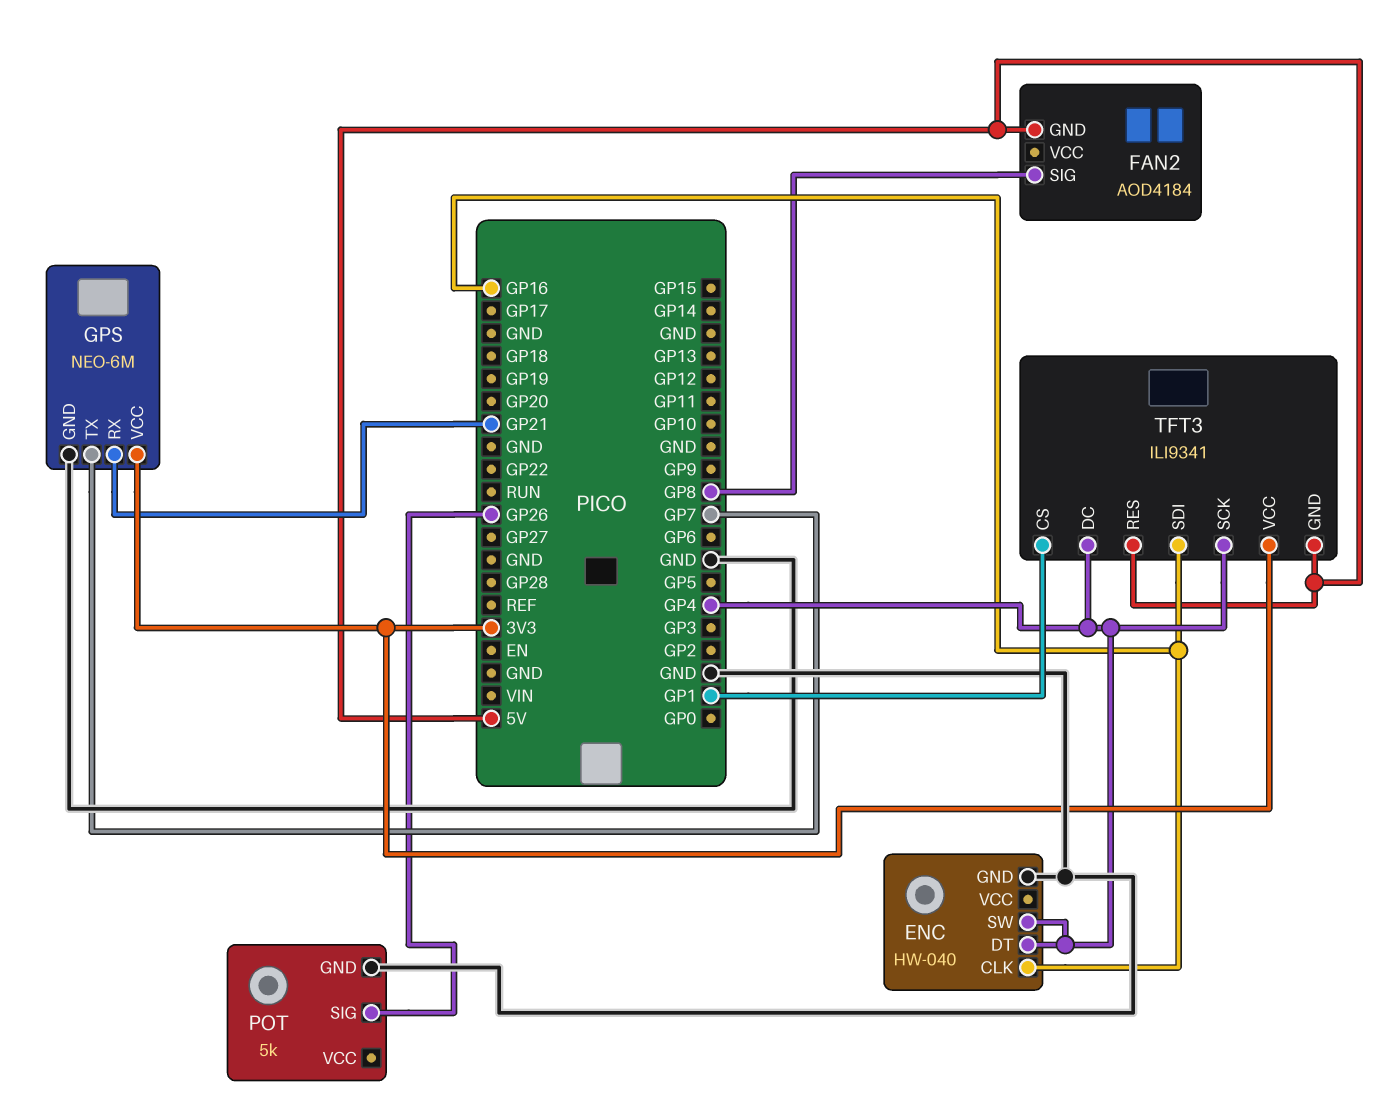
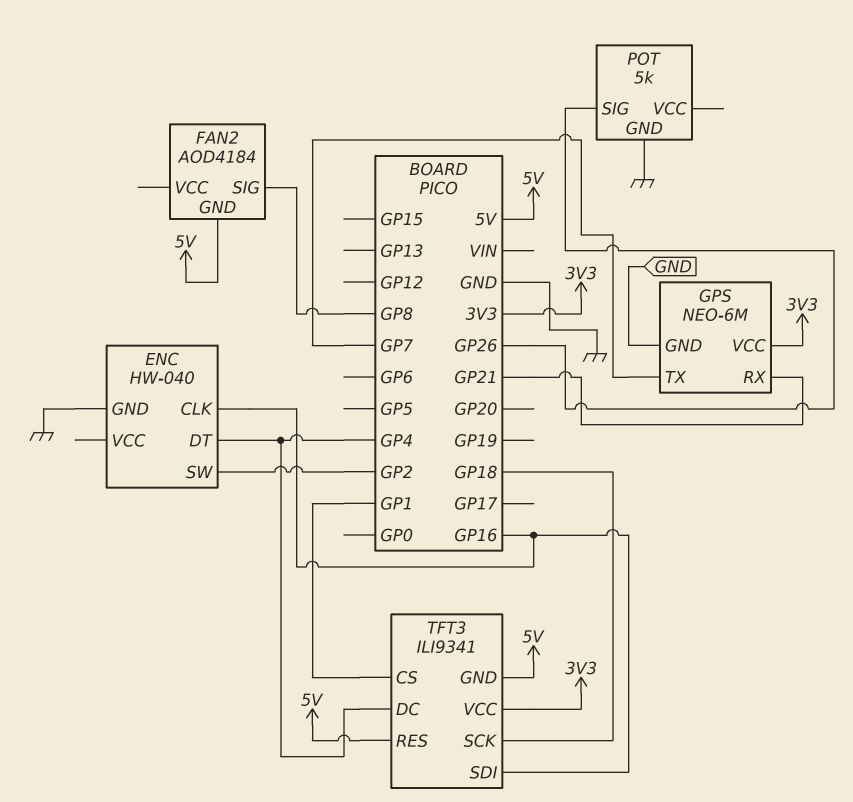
ENC pin SW: GP4 -> GP2
TFT3 pin SCK: GP4 -> GP18

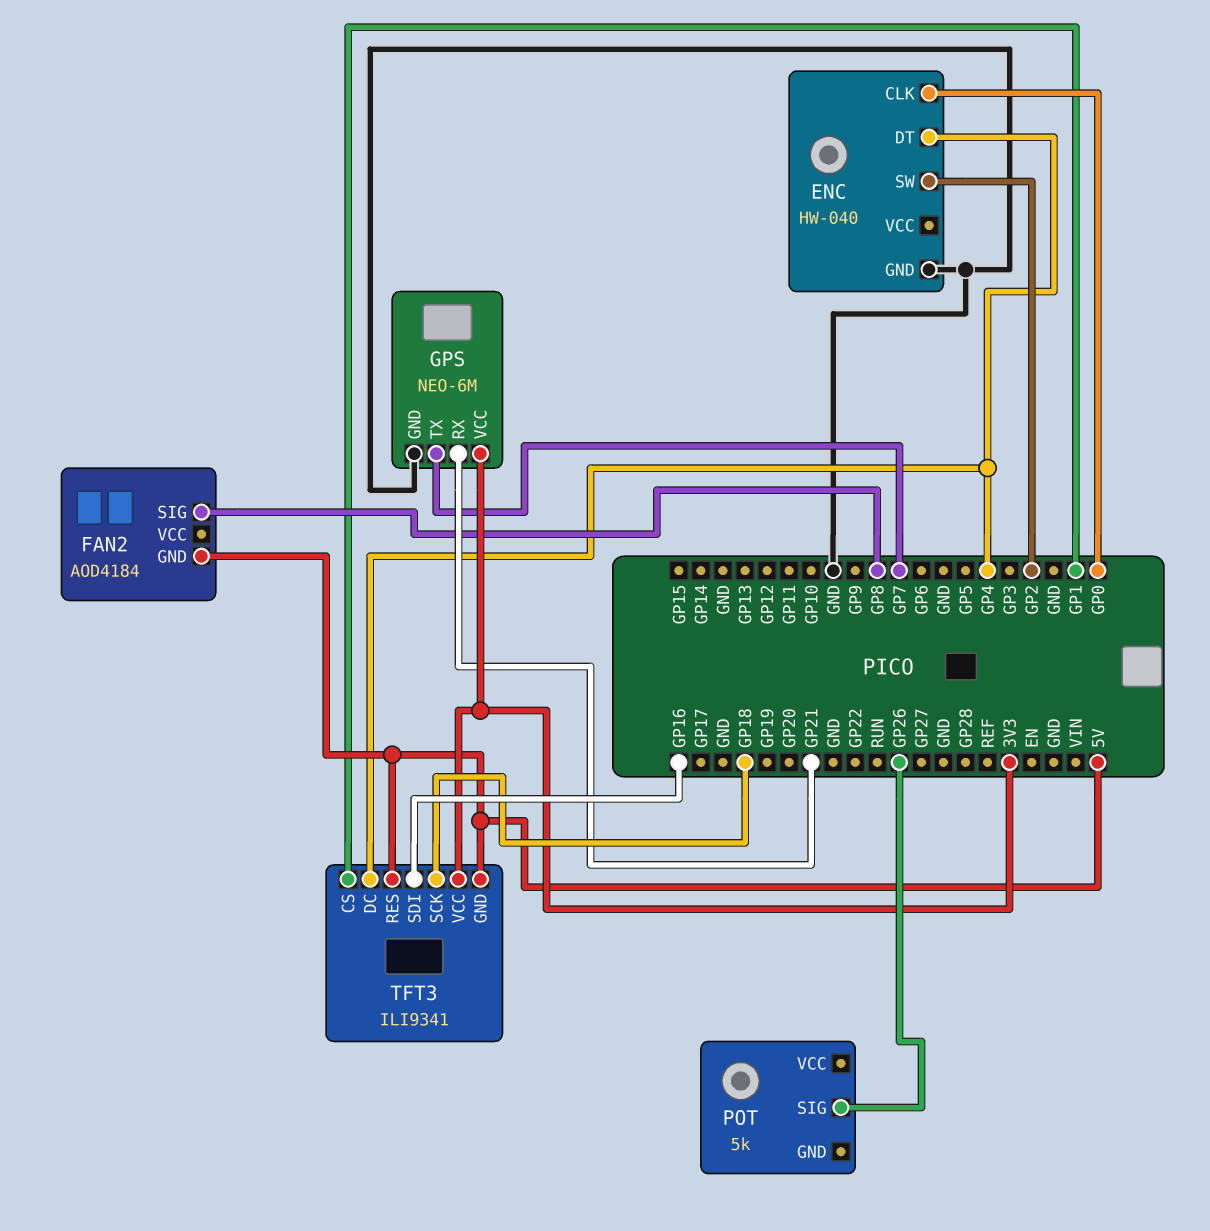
ENC pin CLK: GP16 -> GP0
POT pin GND: GND -> none

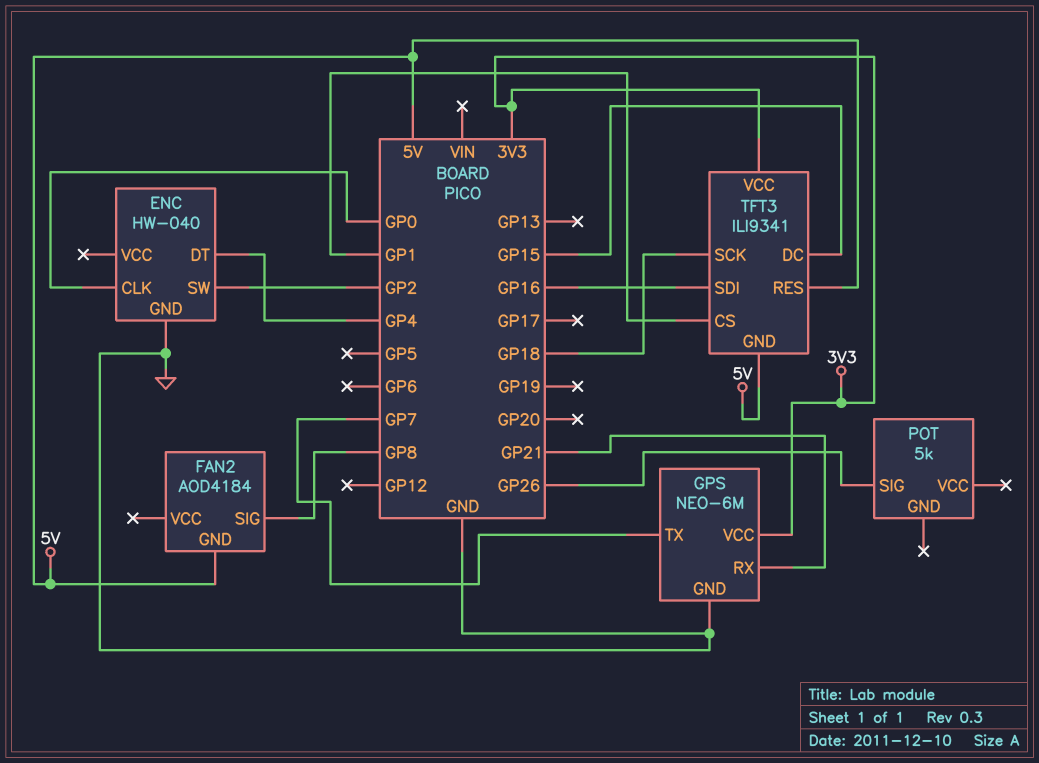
TFT3 pin DC: GP4 -> GP15

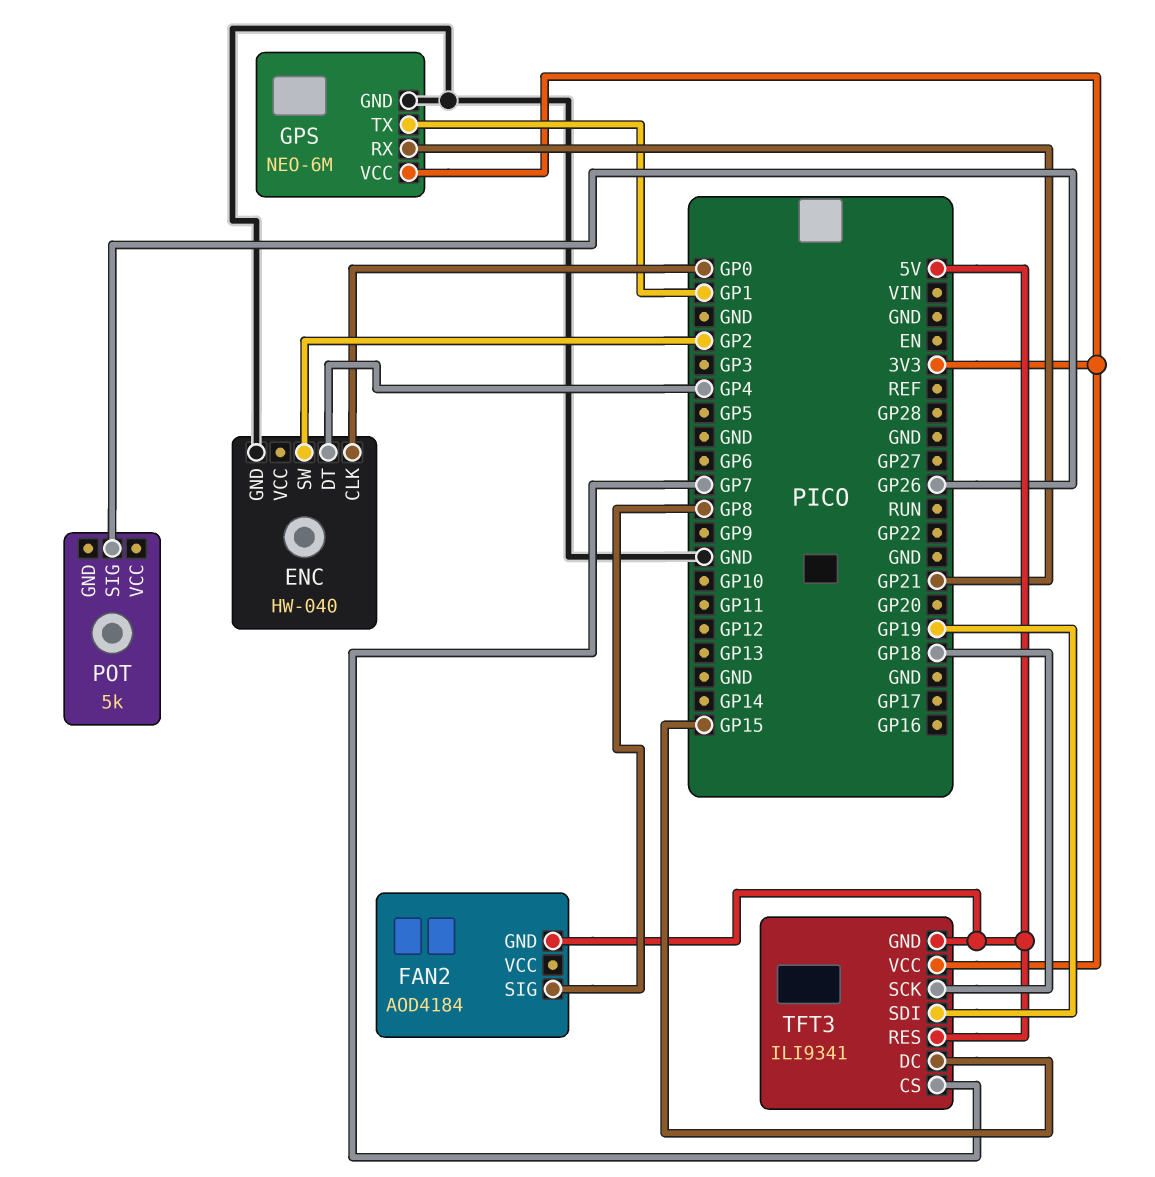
GPS pin TX: GP7 -> GP1
TFT3 pin CS: GP1 -> GP7
TFT3 pin SDI: GP16 -> GP19

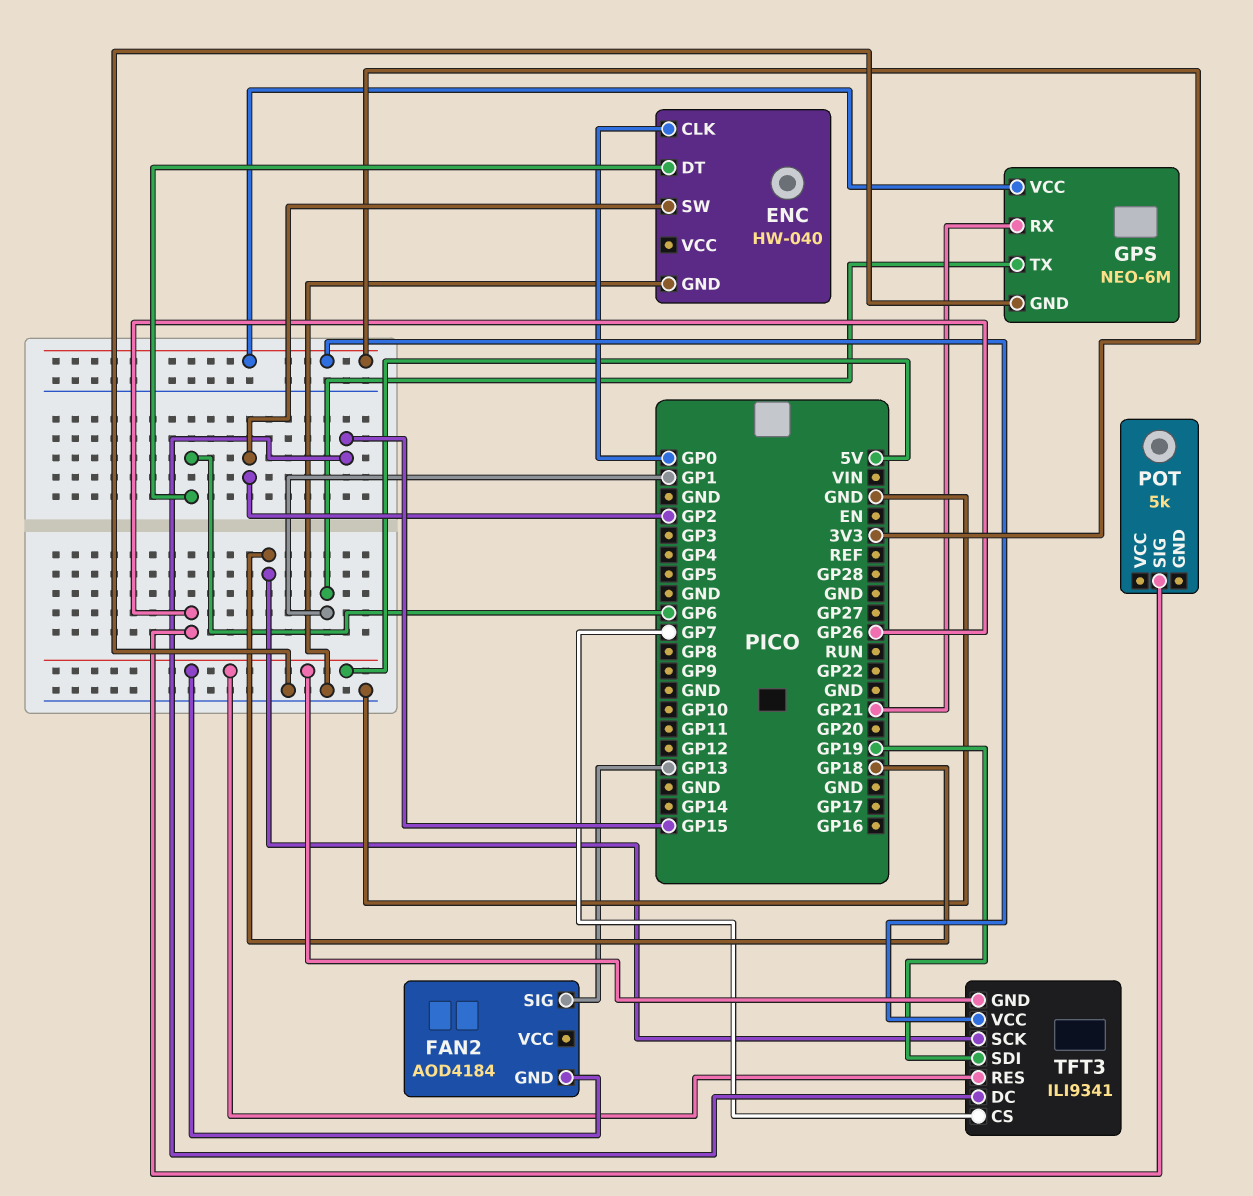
ENC pin DT: GP4 -> GP6
FAN2 pin SIG: GP8 -> GP13

